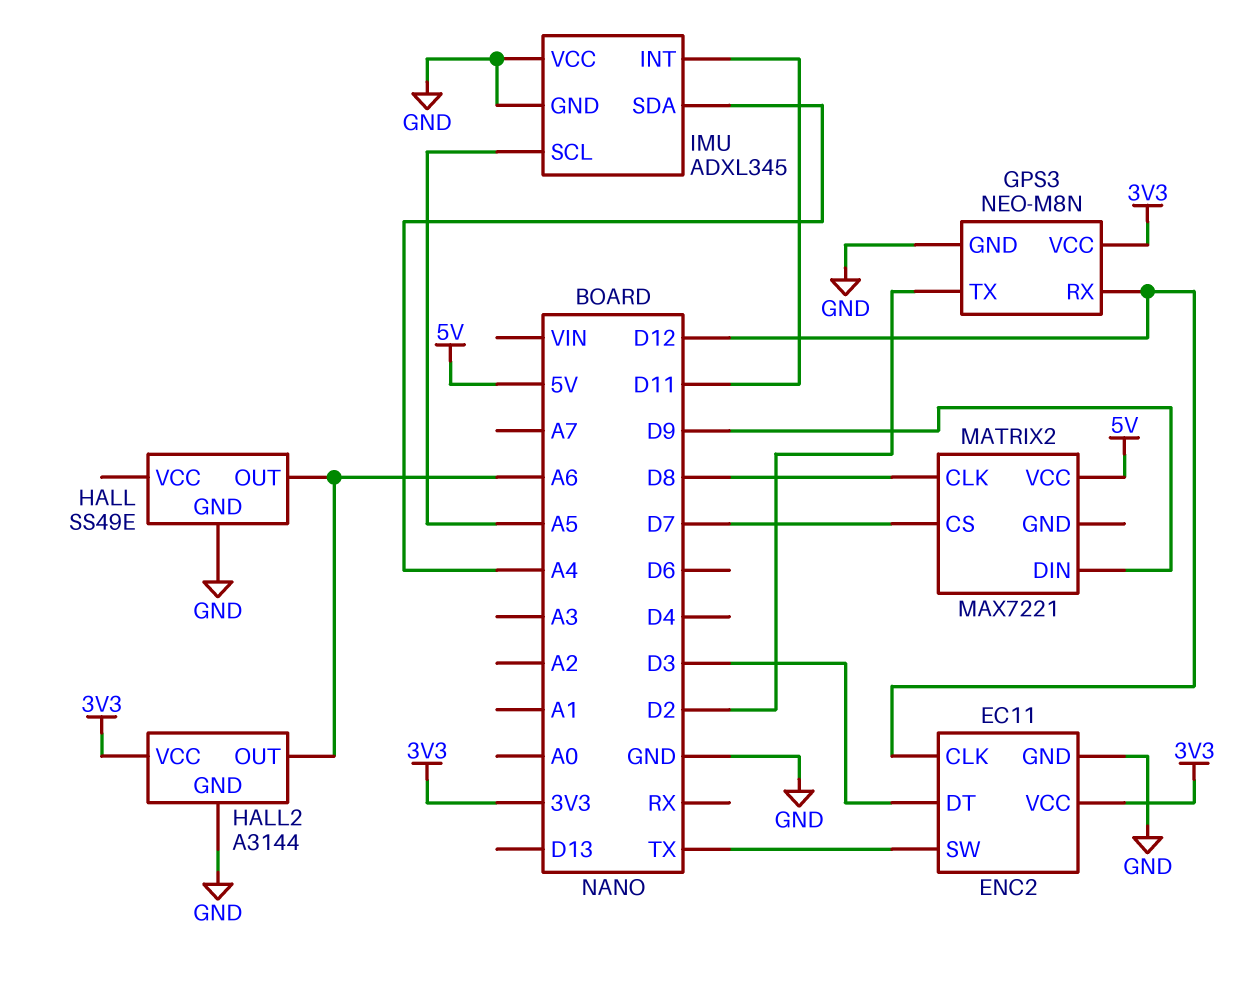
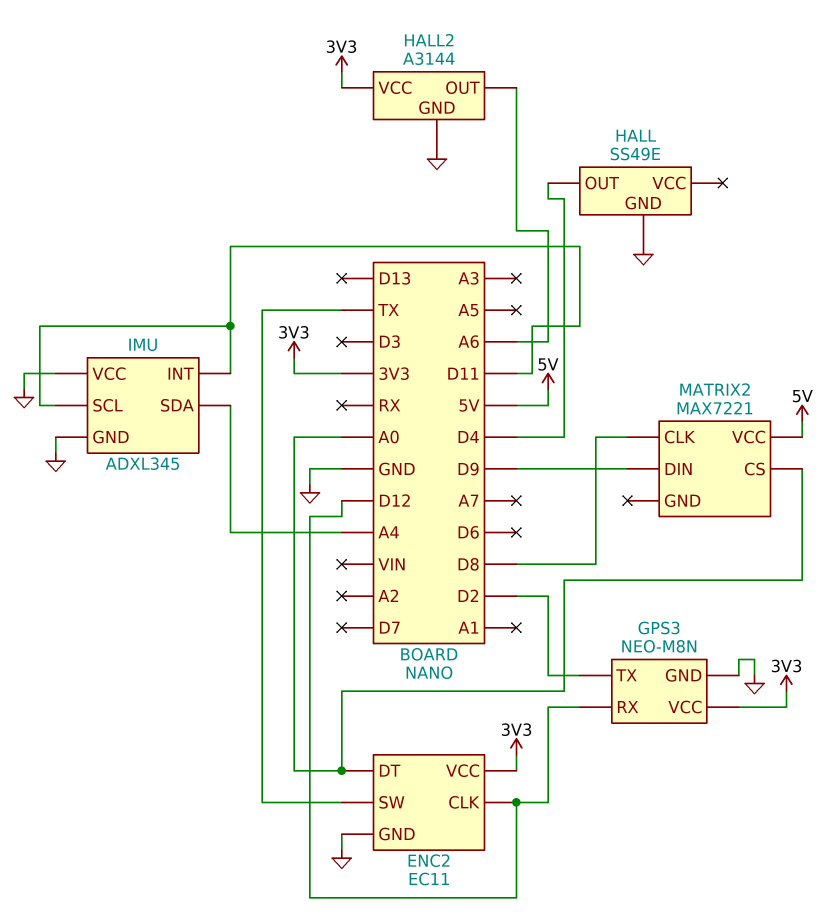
ENC2 pin DT: D3 -> A0
HALL pin OUT: A6 -> D4
IMU pin SCL: A5 -> D11
MATRIX2 pin CS: D7 -> A0

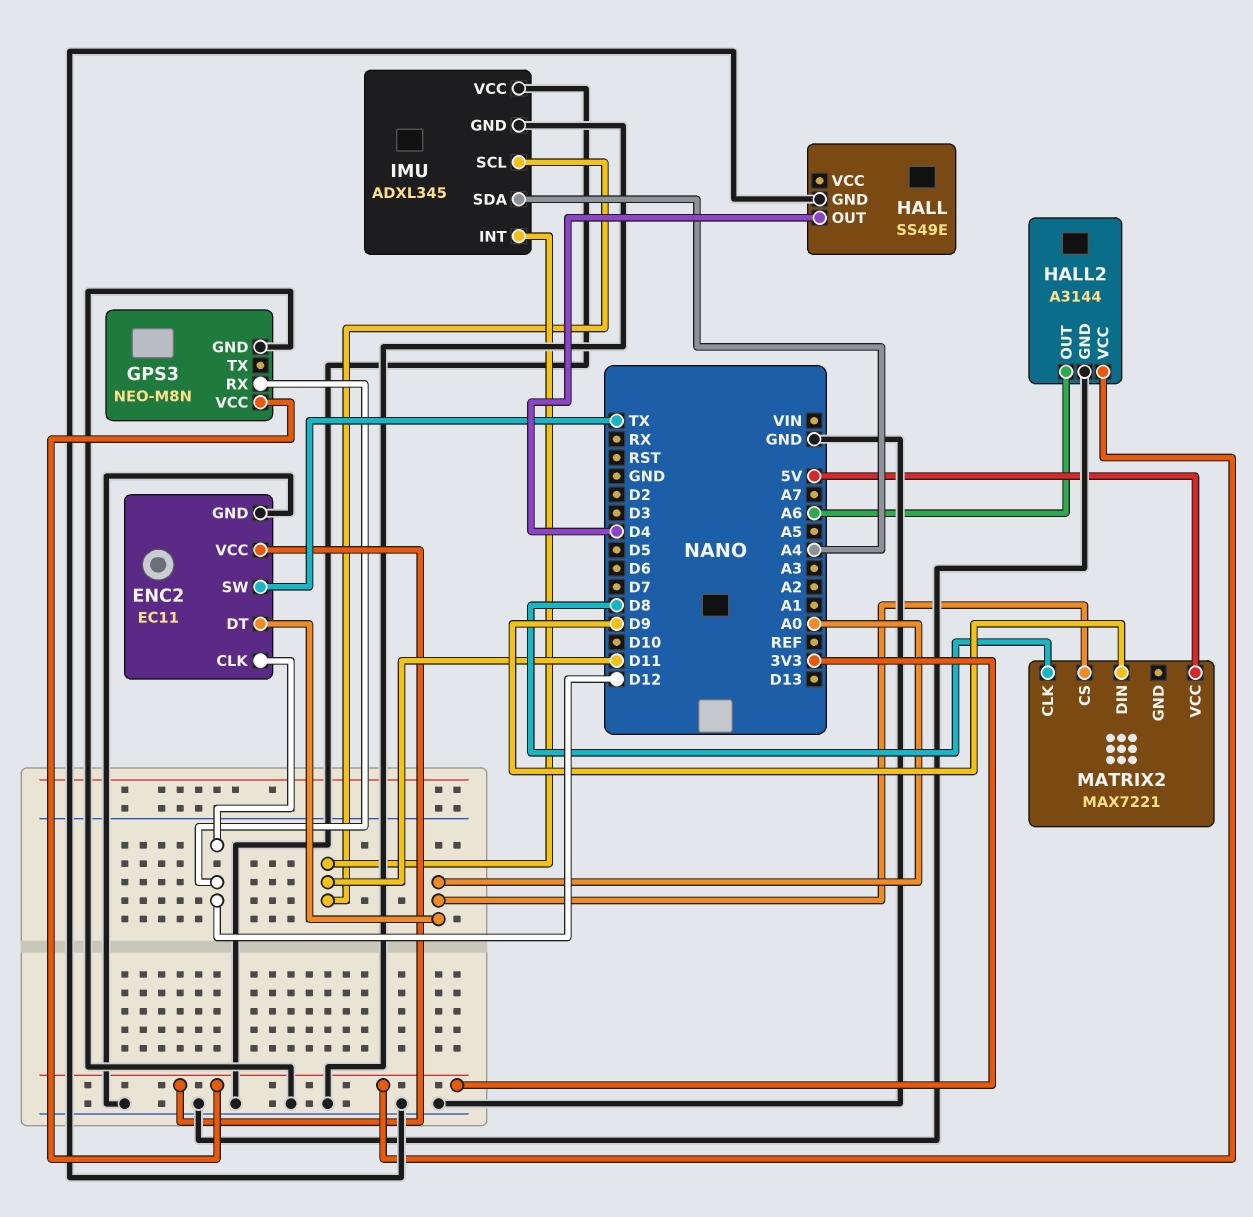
GPS3 pin TX: D2 -> none

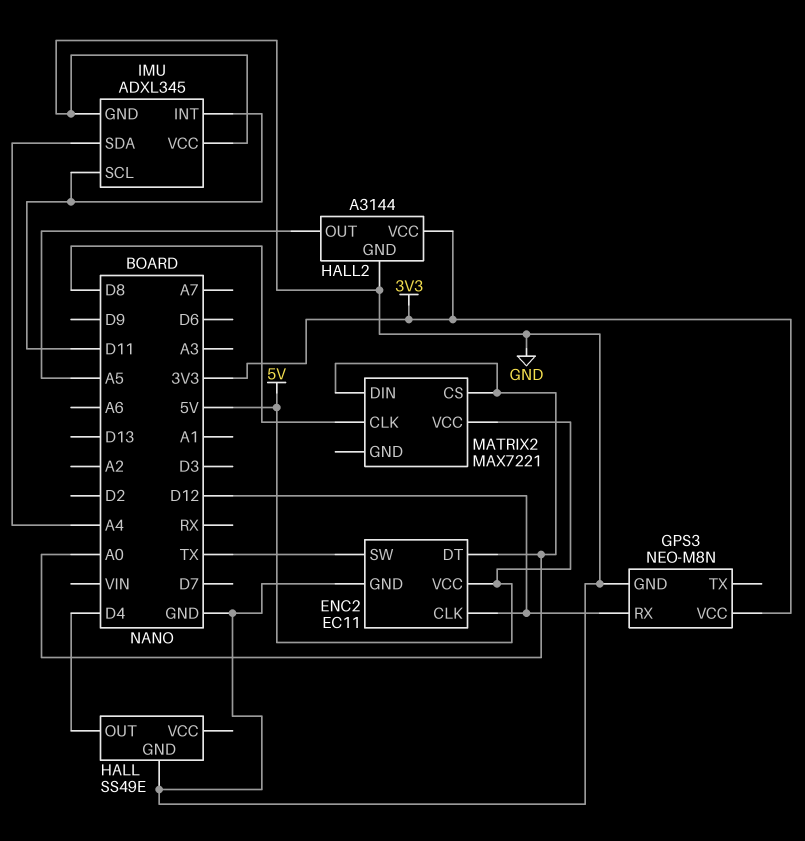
ENC2 pin VCC: 3V3 -> 5V
HALL2 pin OUT: A6 -> A5
MATRIX2 pin DIN: D9 -> A0

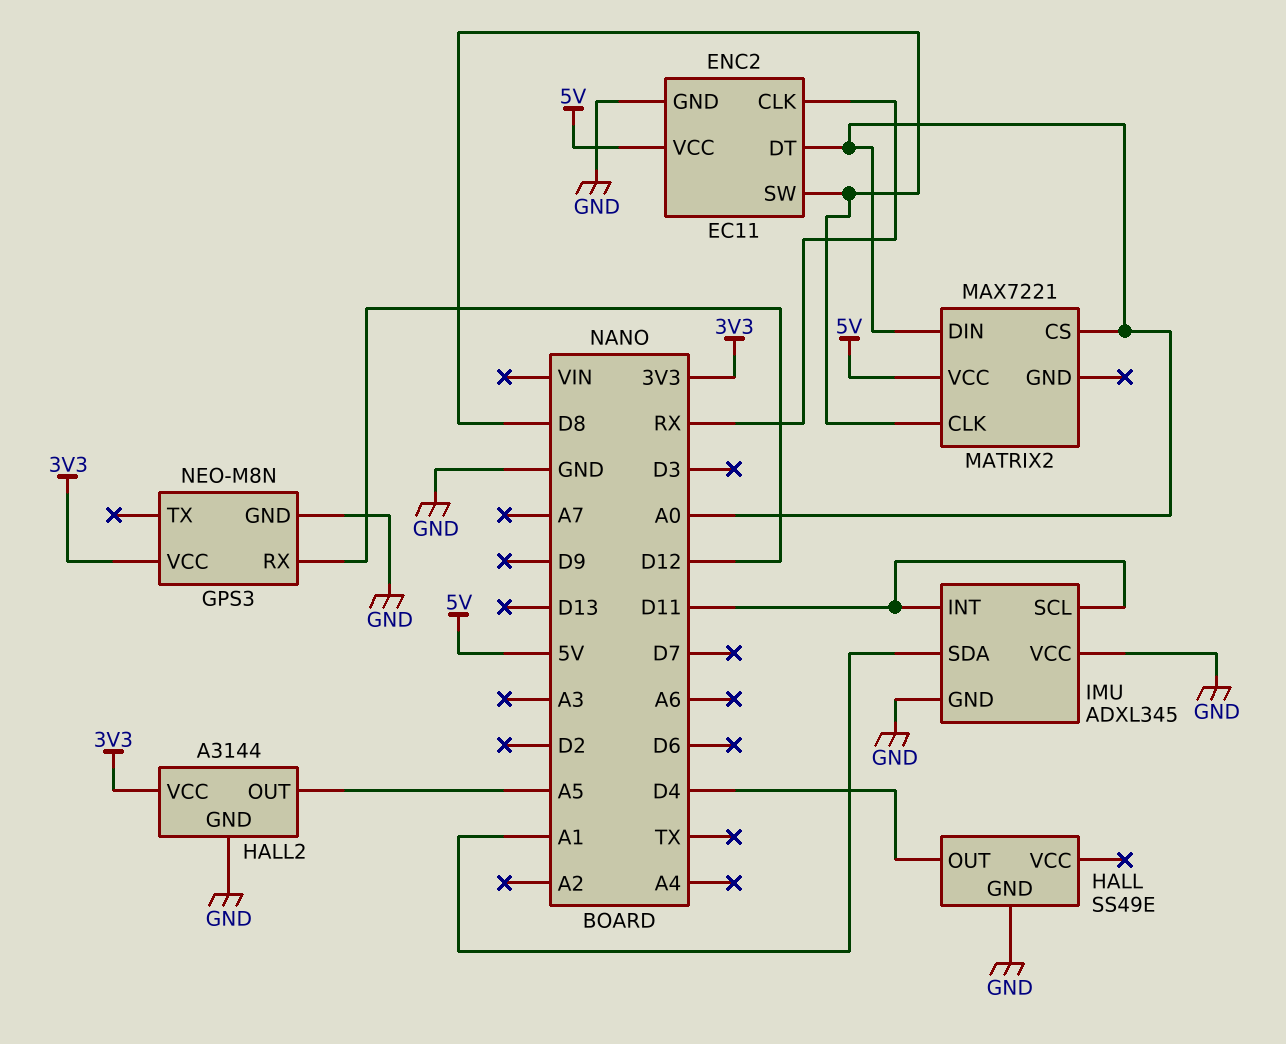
ENC2 pin CLK: D12 -> RX
ENC2 pin SW: TX -> D8
IMU pin SDA: A4 -> A1

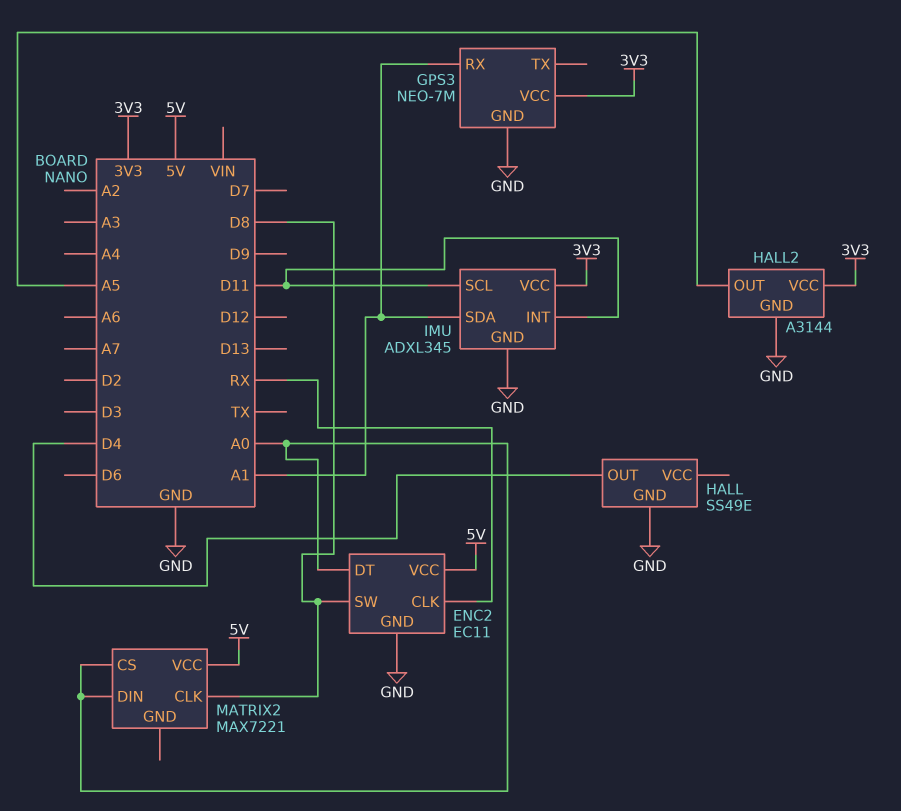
GPS3: NEO-M8N -> NEO-7M
GPS3 pin RX: D12 -> A1
IMU pin VCC: GND -> 3V3

